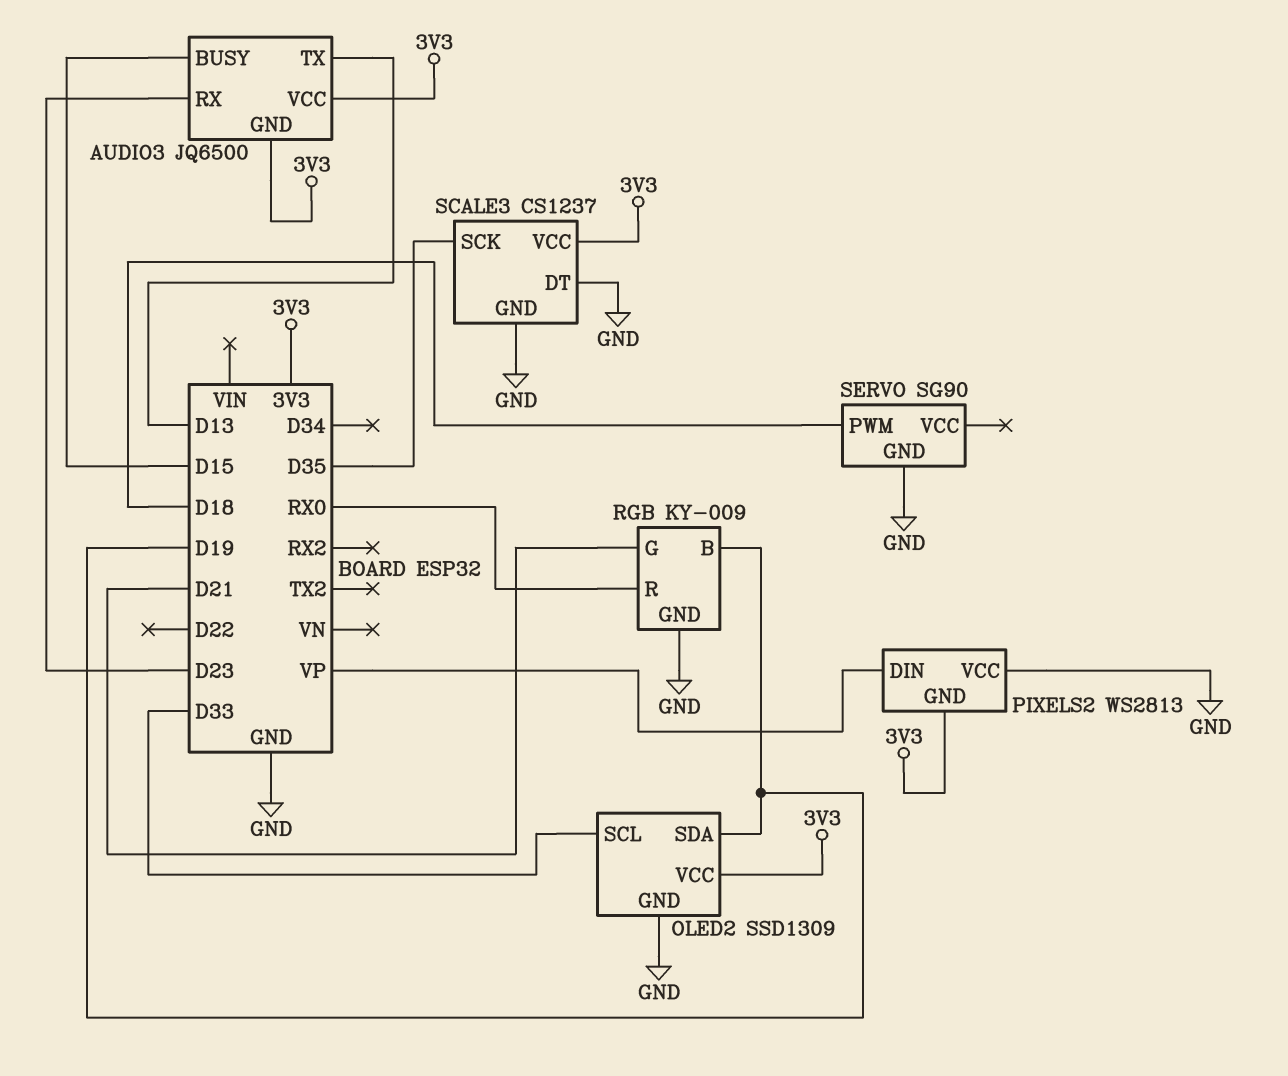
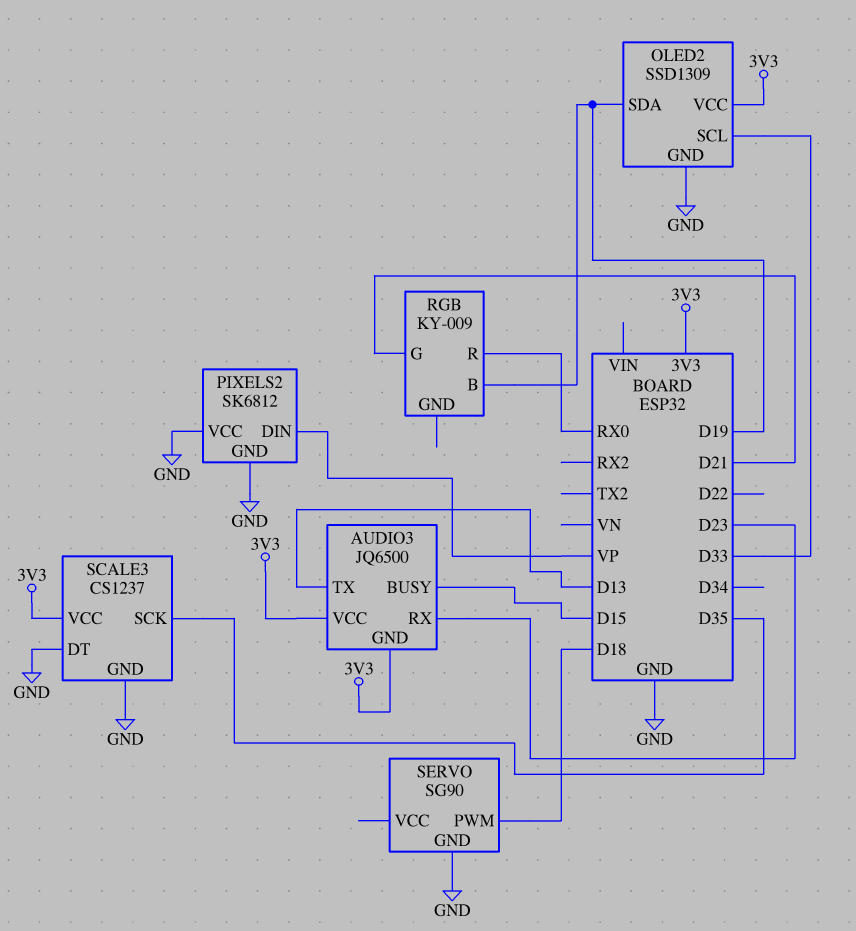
PIXELS2: WS2813 -> SK6812
PIXELS2 pin GND: 3V3 -> GND
RGB pin GND: GND -> none

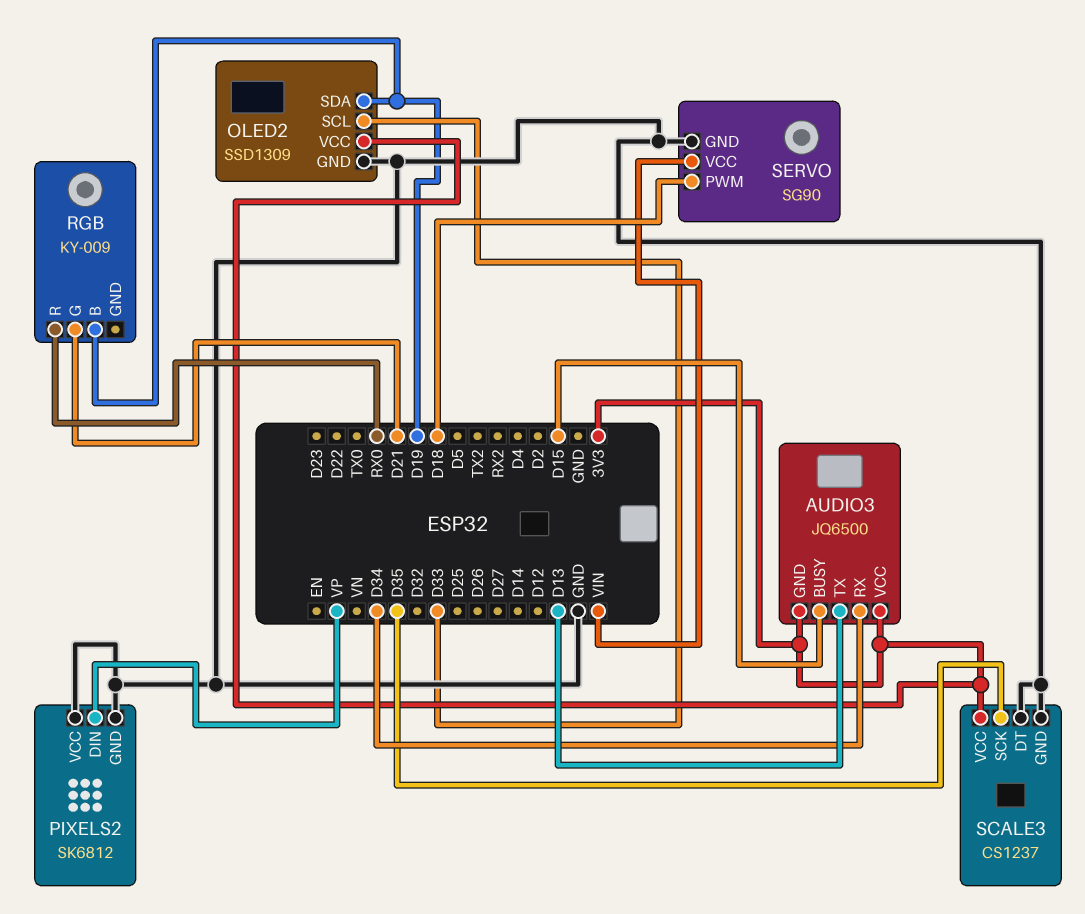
AUDIO3 pin RX: D23 -> D34
SERVO pin VCC: none -> VIN

